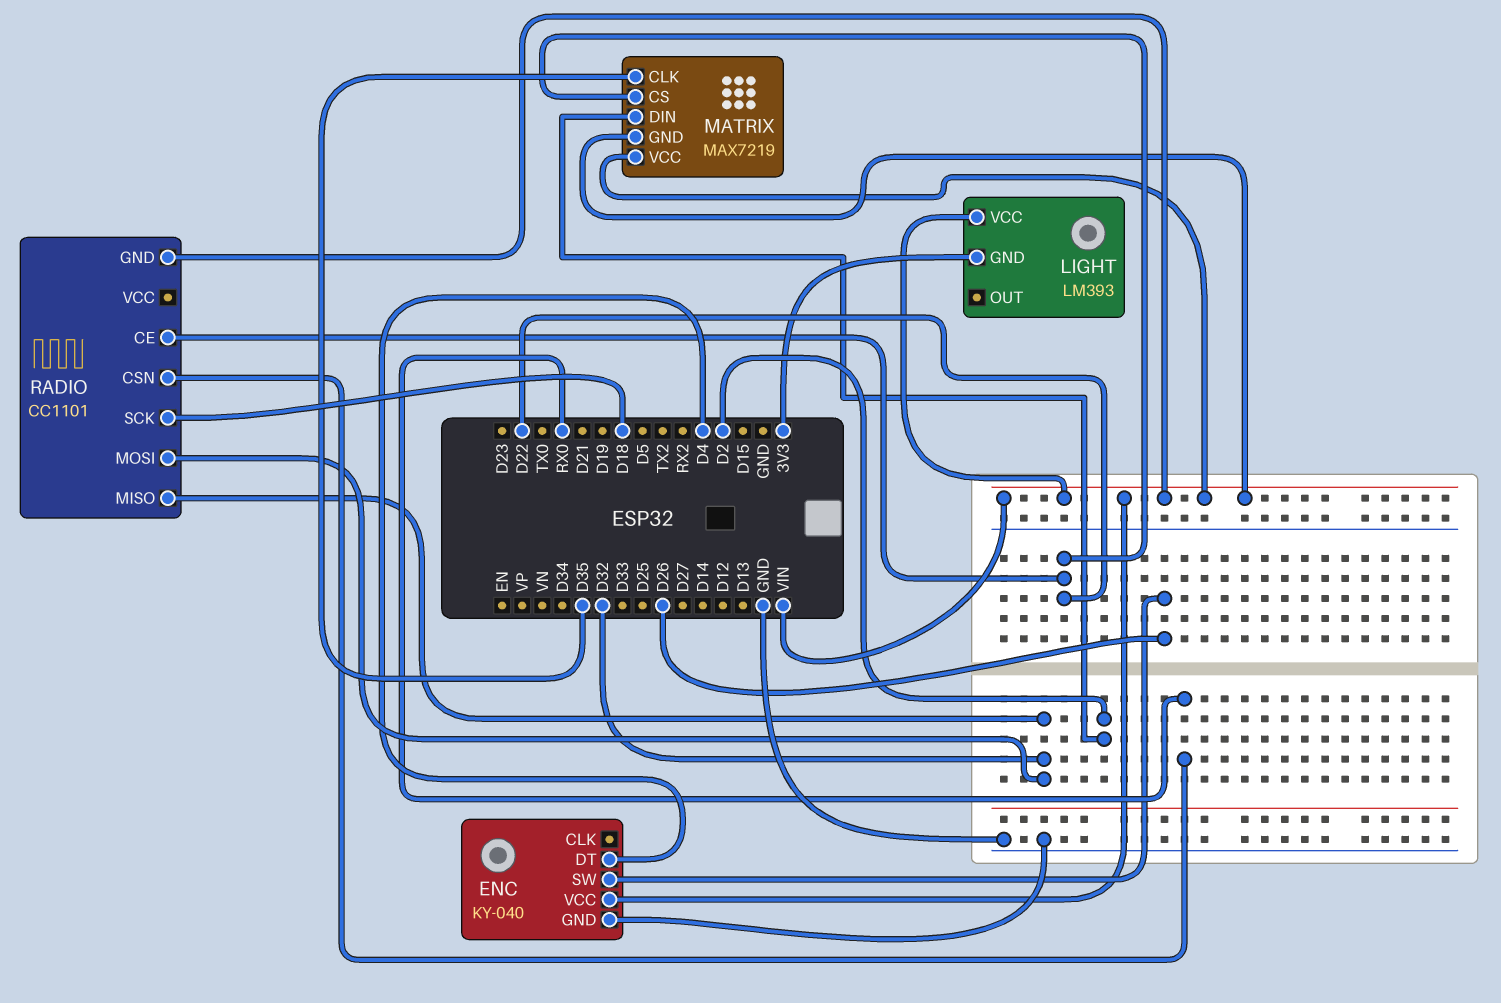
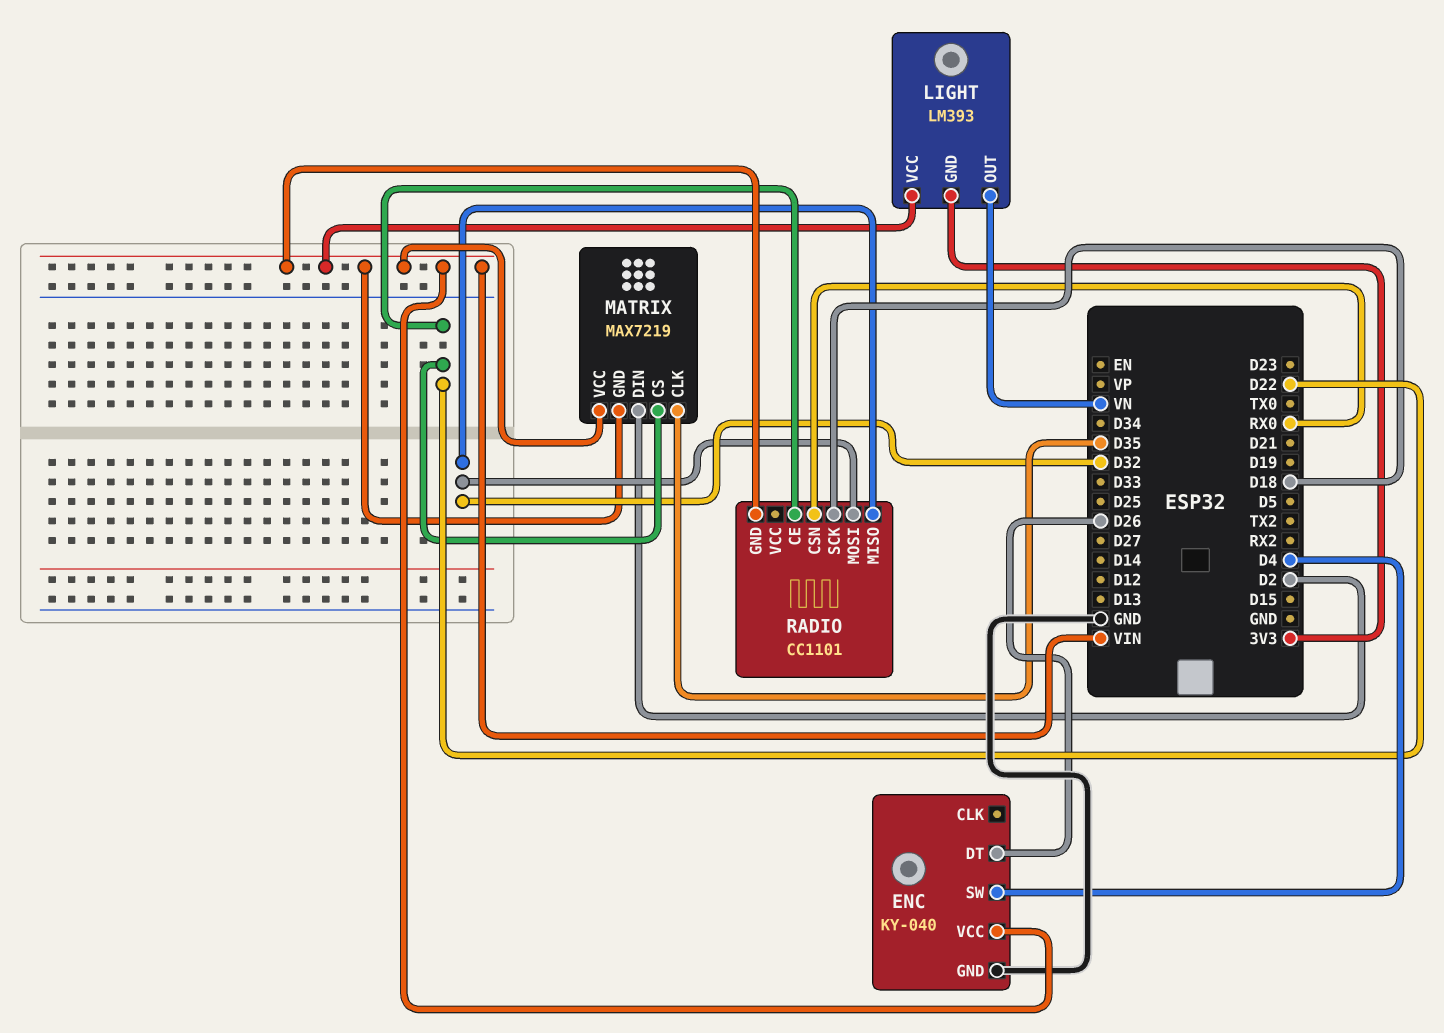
ENC pin DT: D4 -> D26
ENC pin SW: D26 -> D4
LIGHT pin OUT: none -> VN

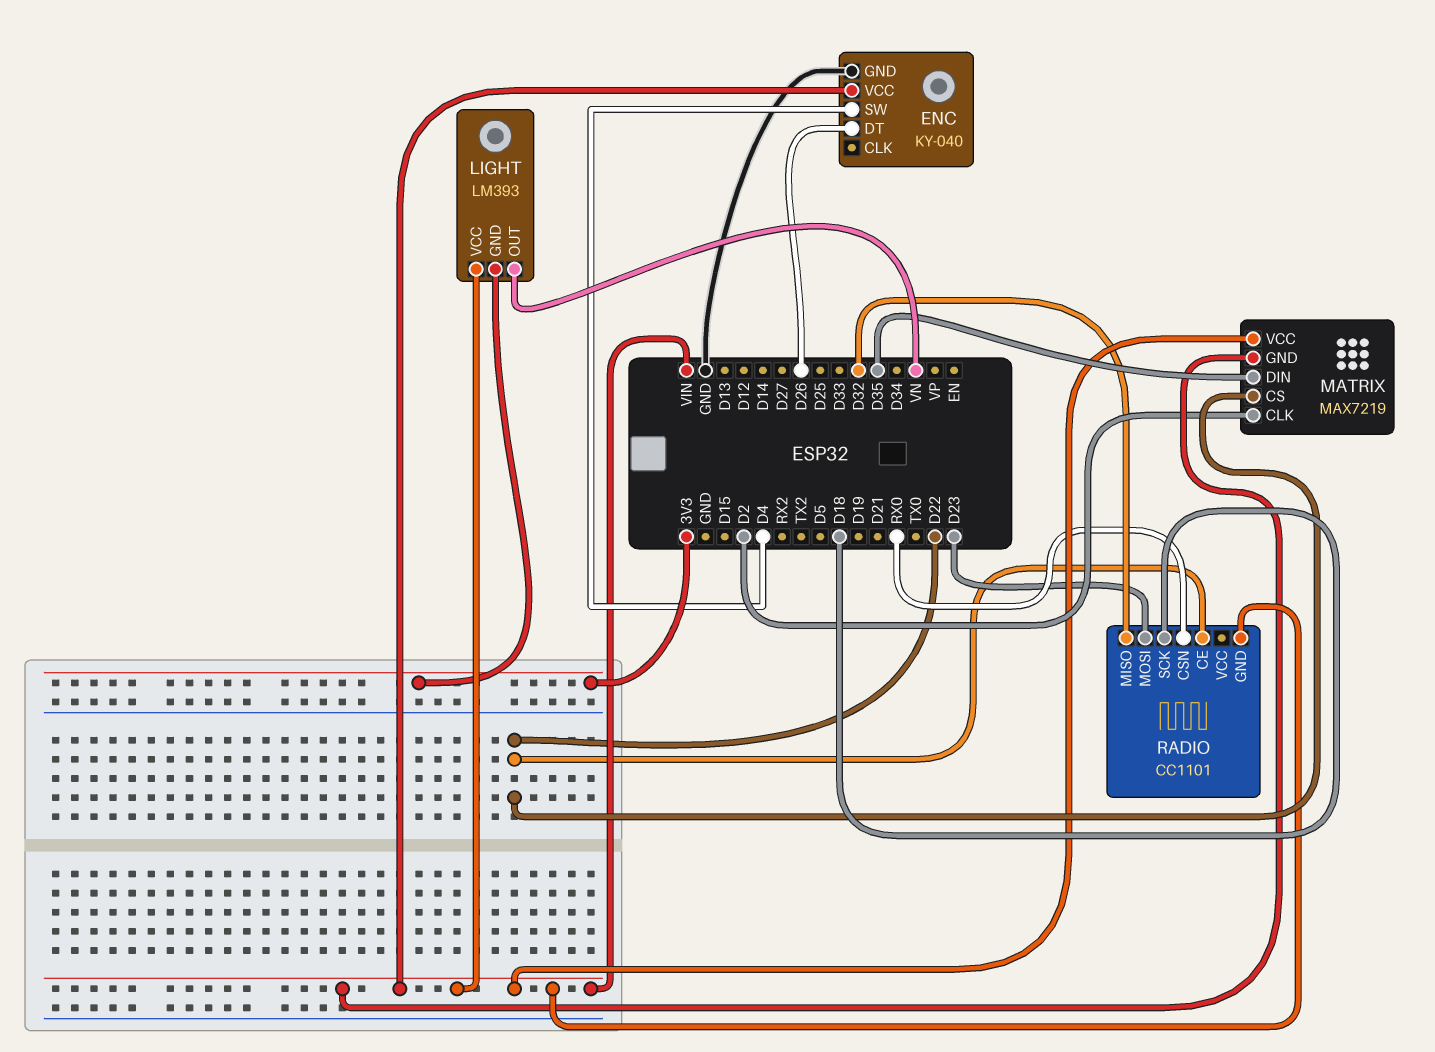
MATRIX pin CLK: D35 -> D2
MATRIX pin DIN: D2 -> D35
RADIO pin MOSI: D32 -> D23

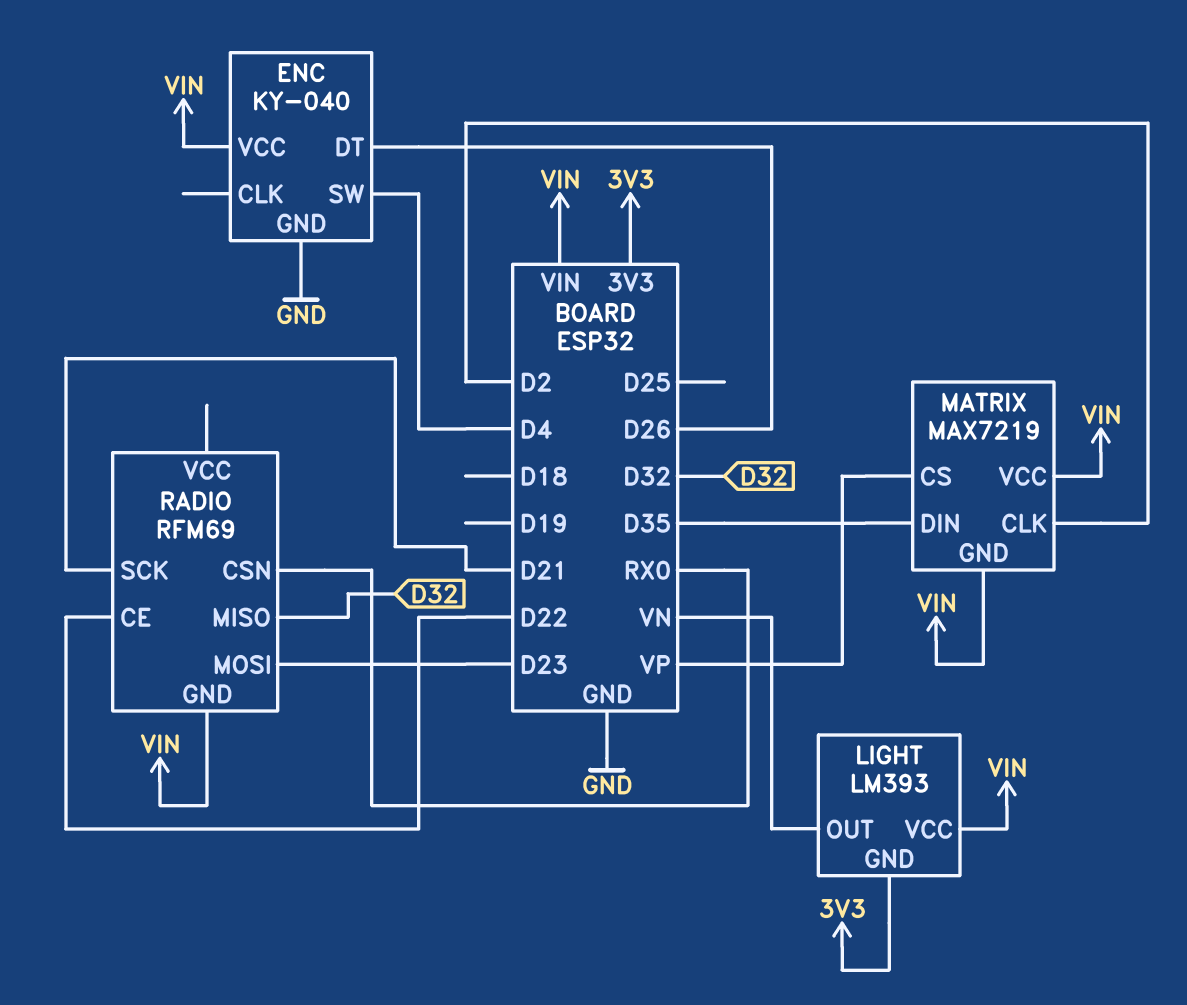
MATRIX pin CS: D22 -> VP
RADIO: CC1101 -> RFM69
RADIO pin SCK: D18 -> D21

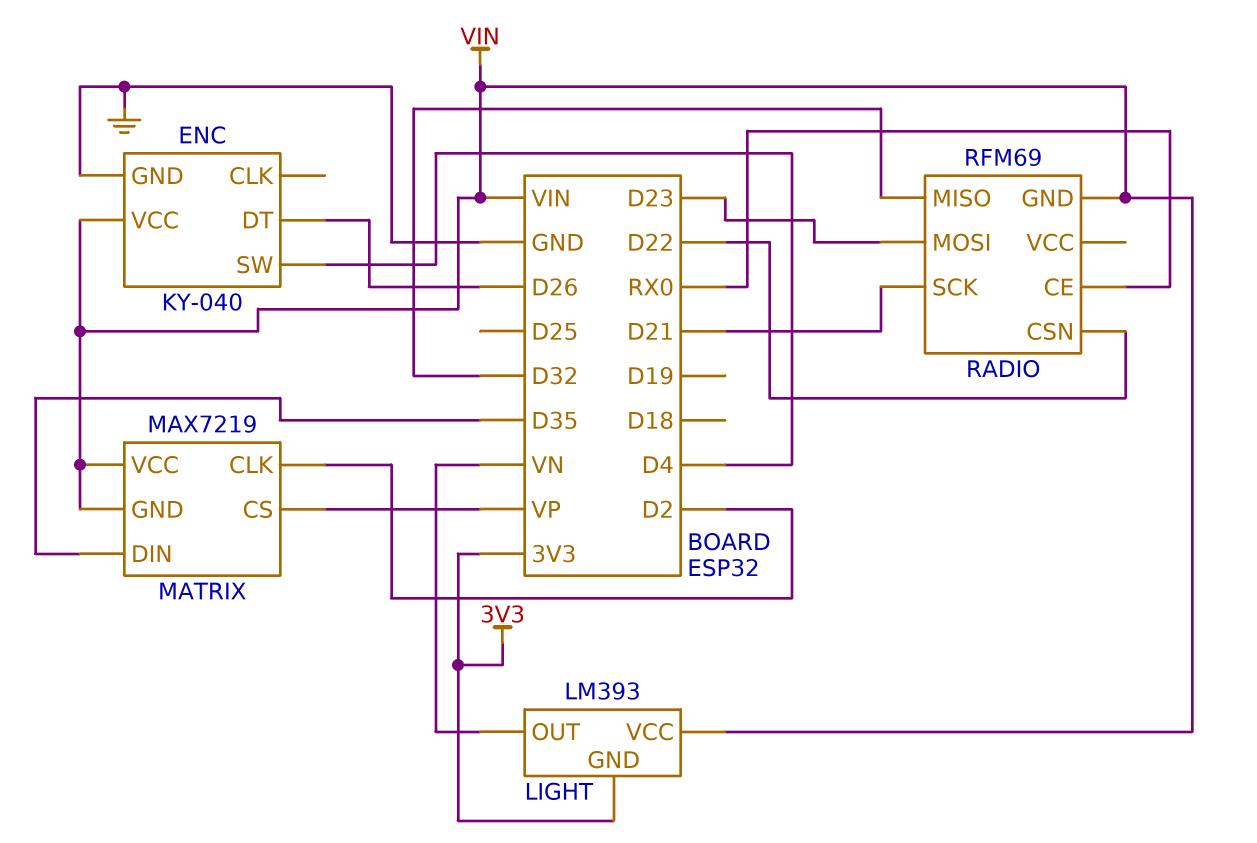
RADIO pin CE: D22 -> RX0
RADIO pin CSN: RX0 -> D22

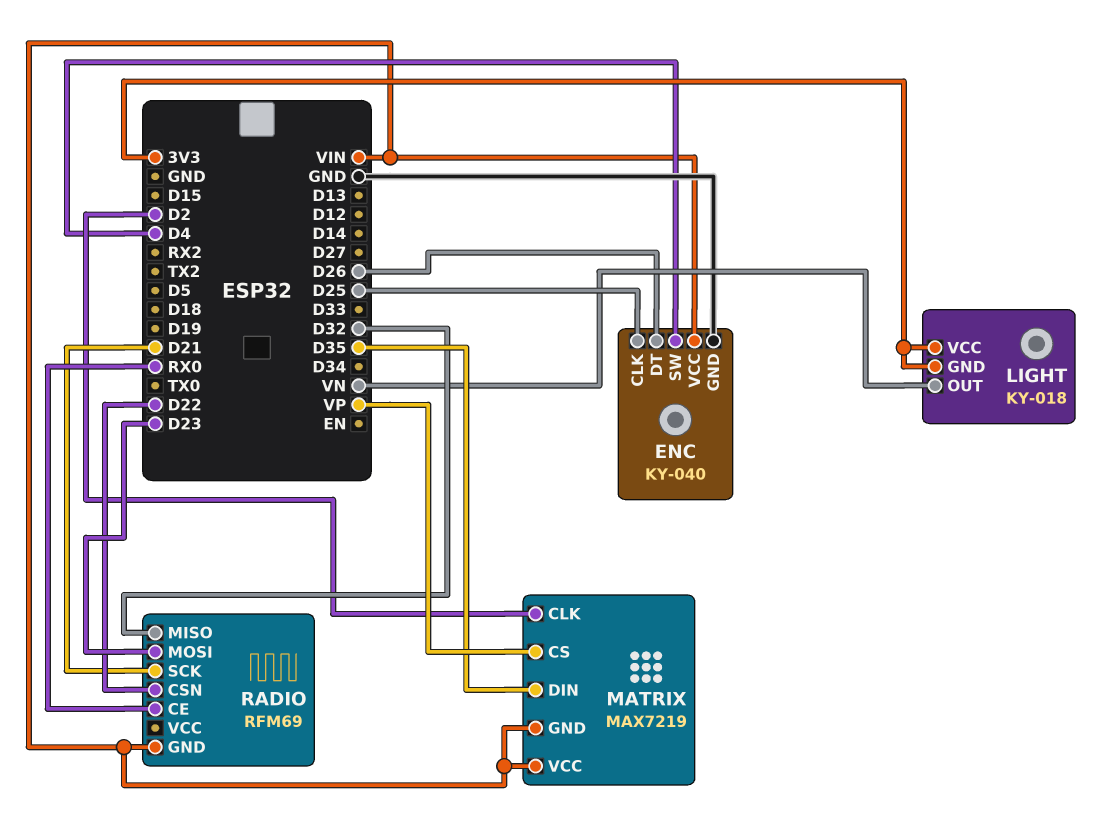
ENC pin CLK: none -> D25
LIGHT: LM393 -> KY-018
LIGHT pin VCC: VIN -> 3V3

